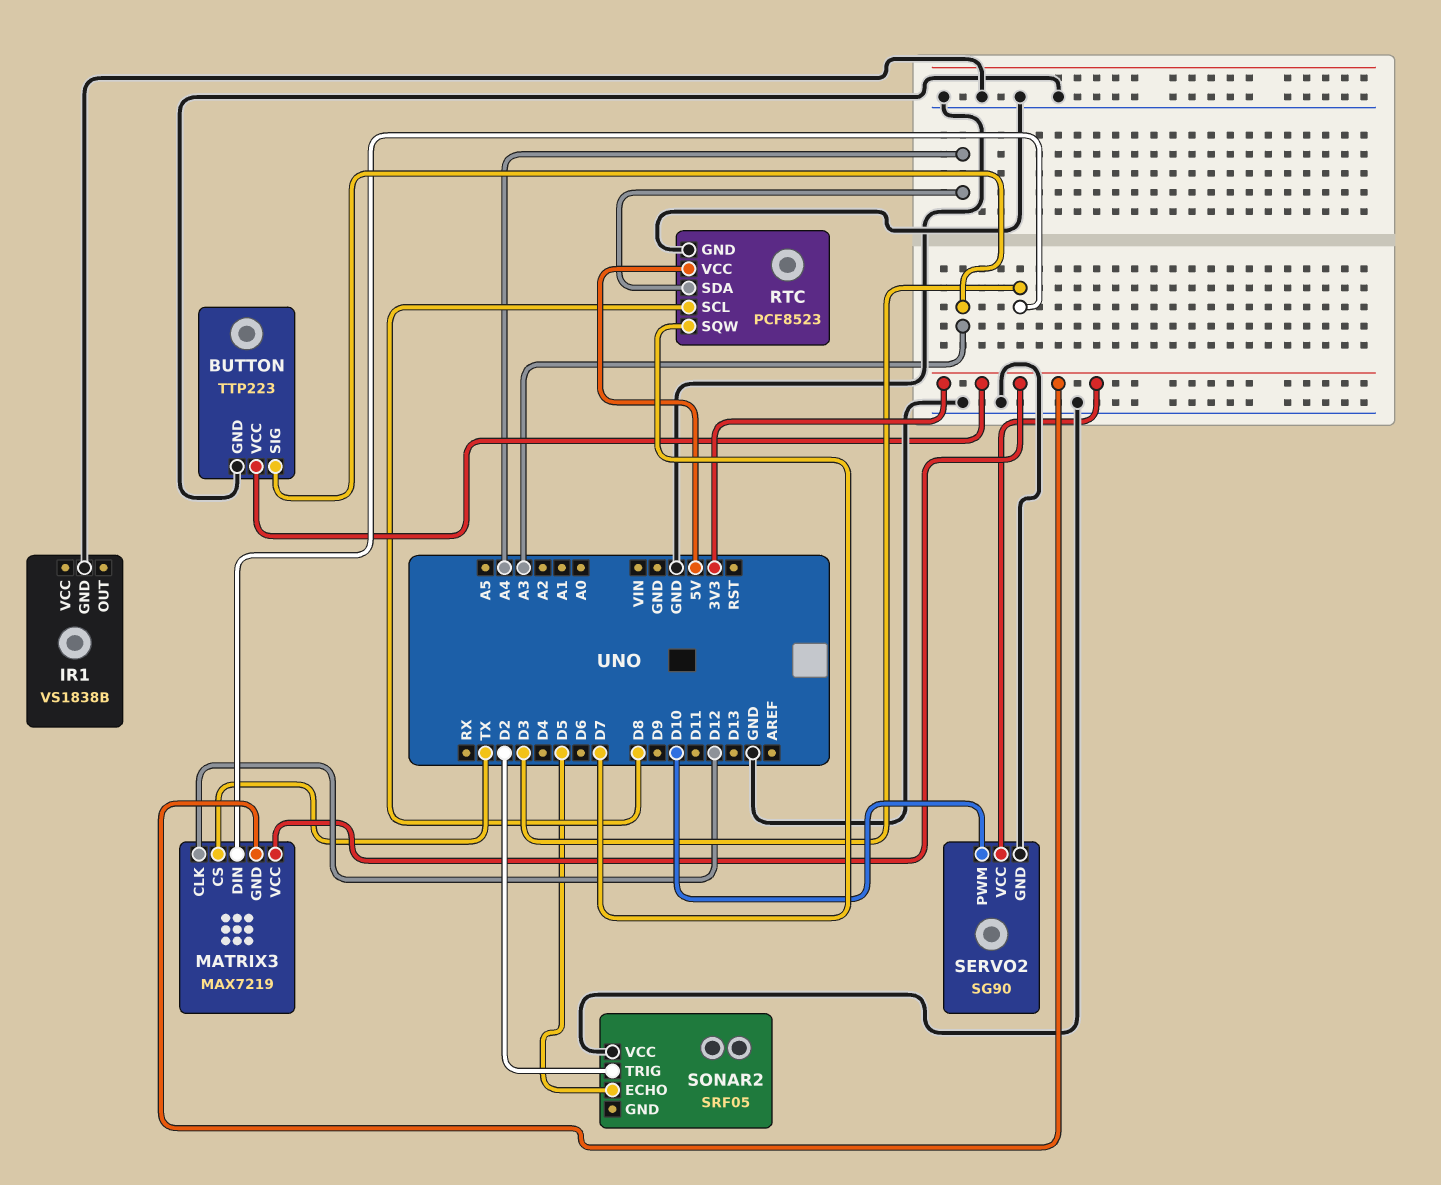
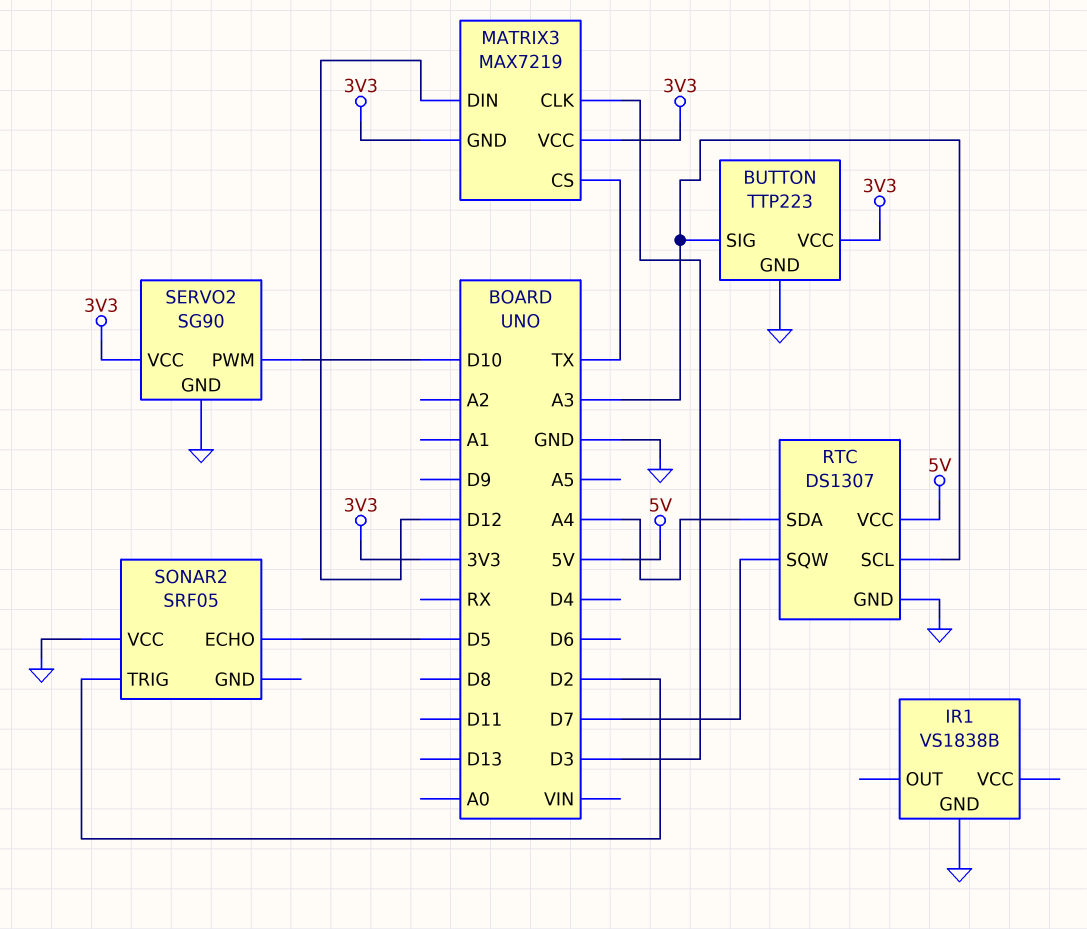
MATRIX3 pin CLK: D12 -> D3
MATRIX3 pin DIN: D3 -> D12
RTC: PCF8523 -> DS1307
RTC pin SCL: D8 -> A3

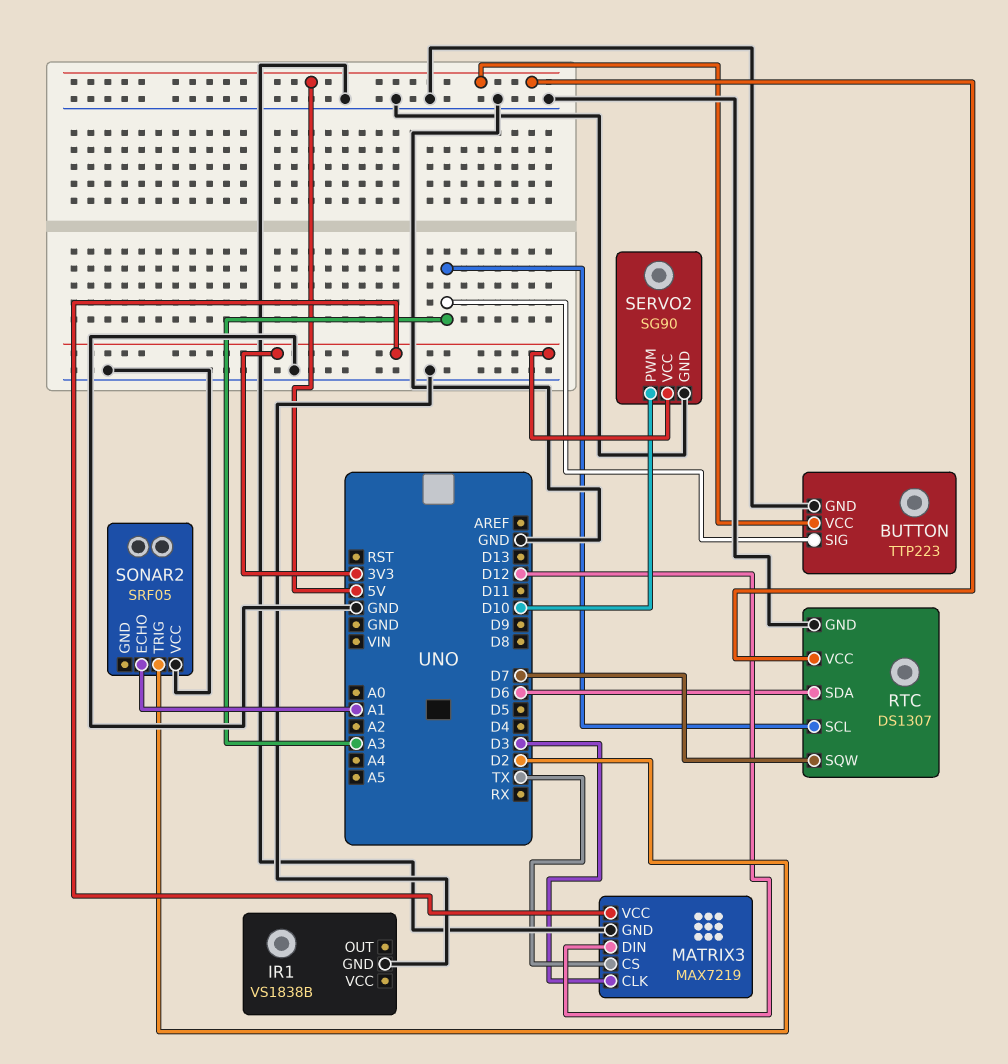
BUTTON pin VCC: 3V3 -> 5V
MATRIX3 pin GND: 3V3 -> GND
RTC pin SDA: A4 -> D6
SONAR2 pin ECHO: D5 -> A1

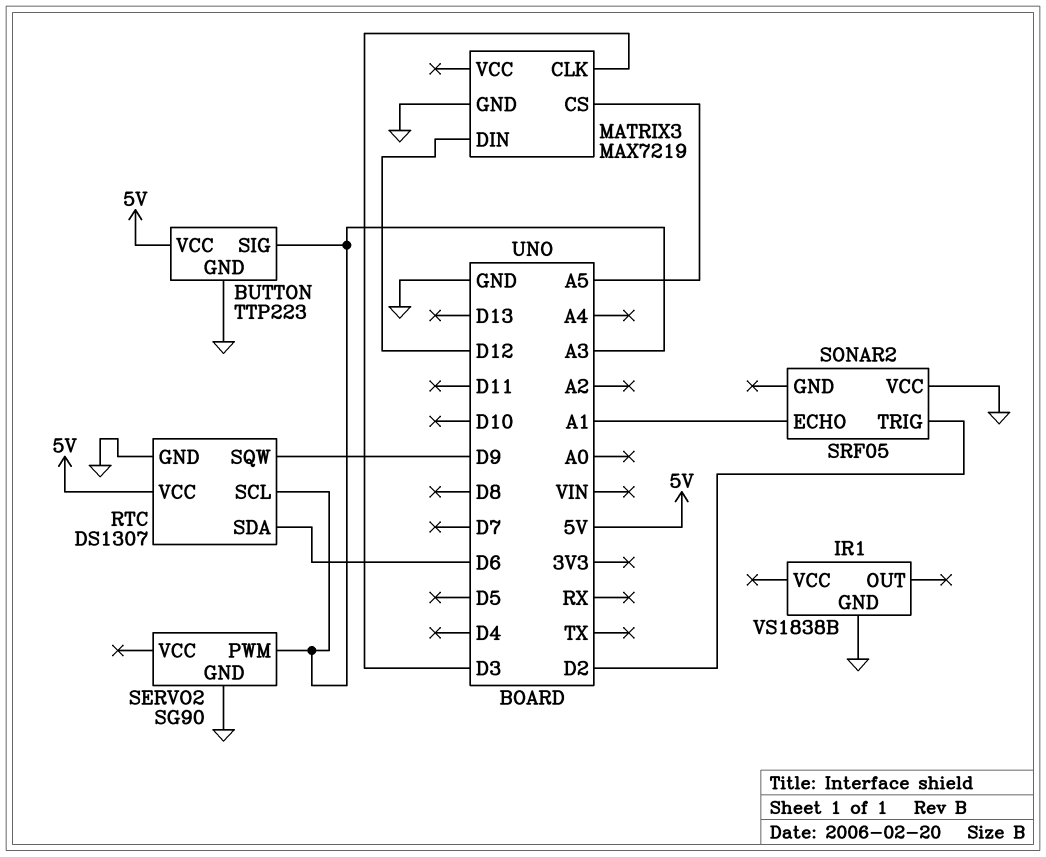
MATRIX3 pin CS: TX -> A5
MATRIX3 pin VCC: 3V3 -> none
RTC pin SQW: D7 -> D9
SERVO2 pin PWM: D10 -> A3
SERVO2 pin VCC: 3V3 -> none

